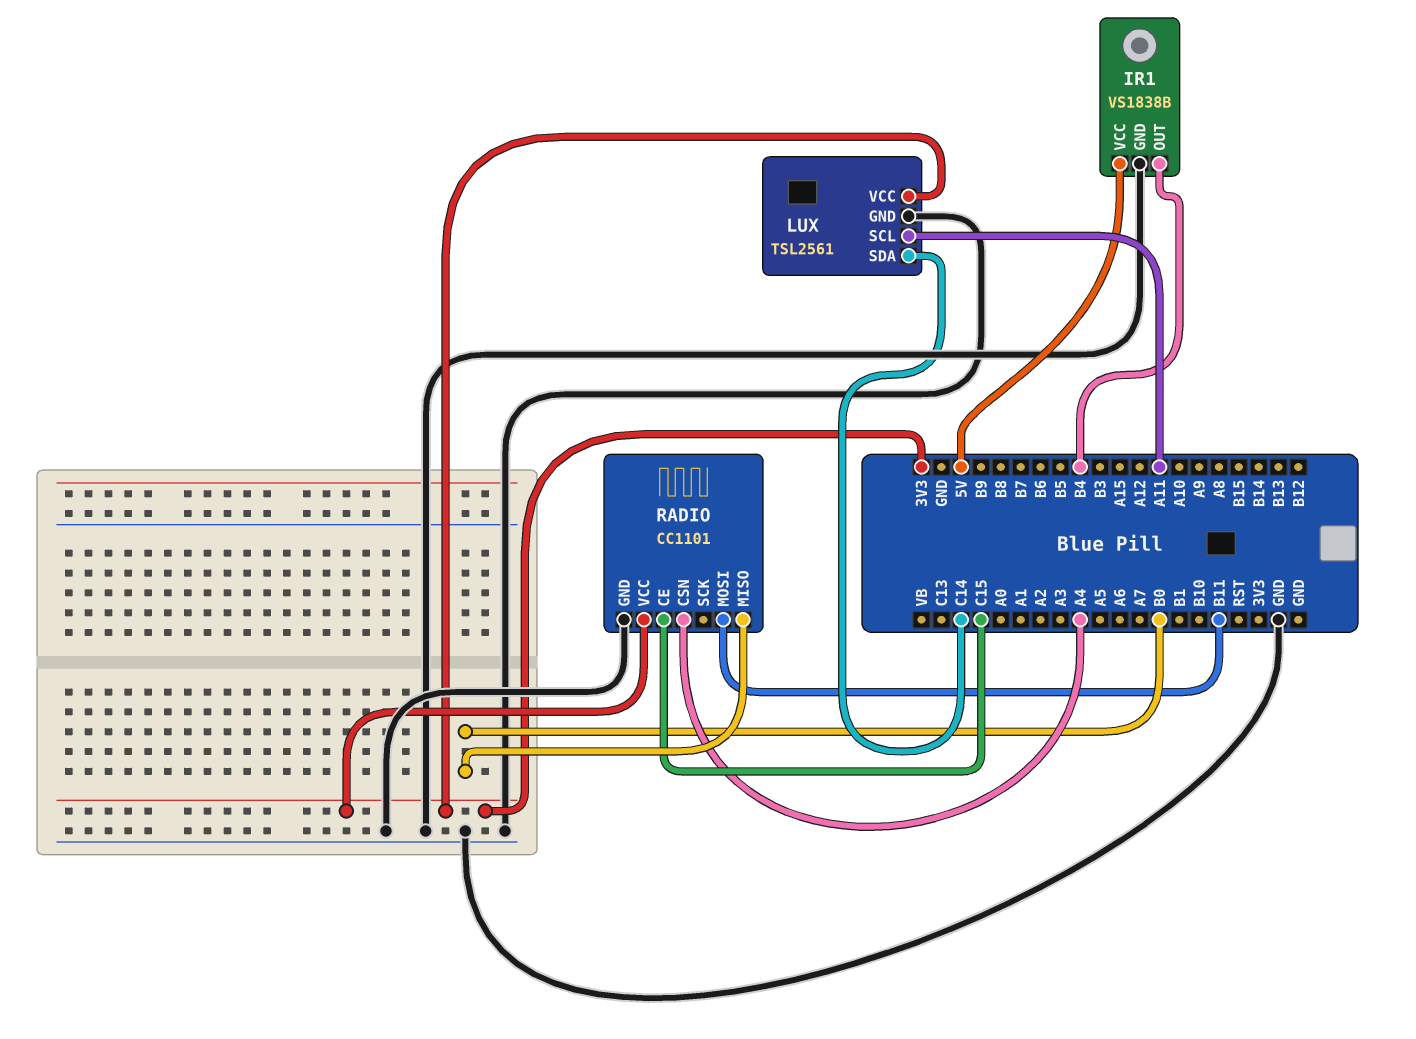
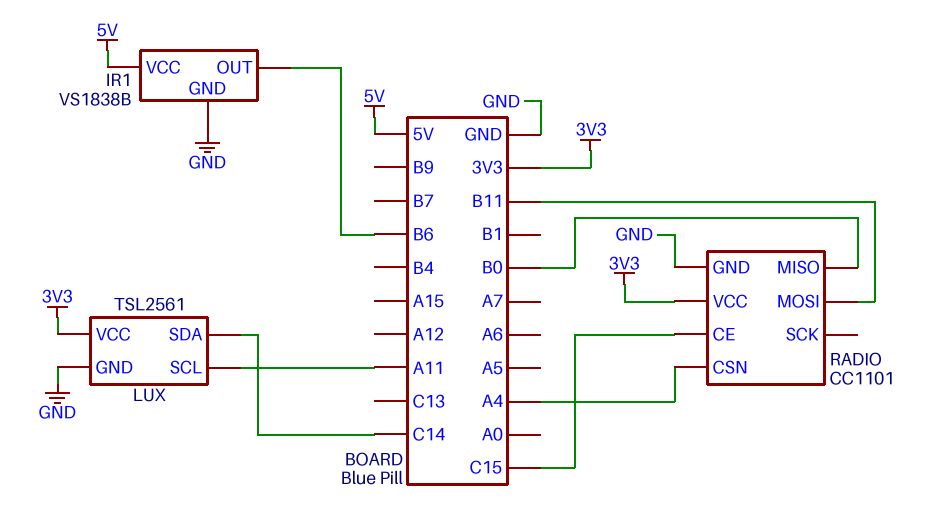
IR1 pin OUT: B4 -> B6

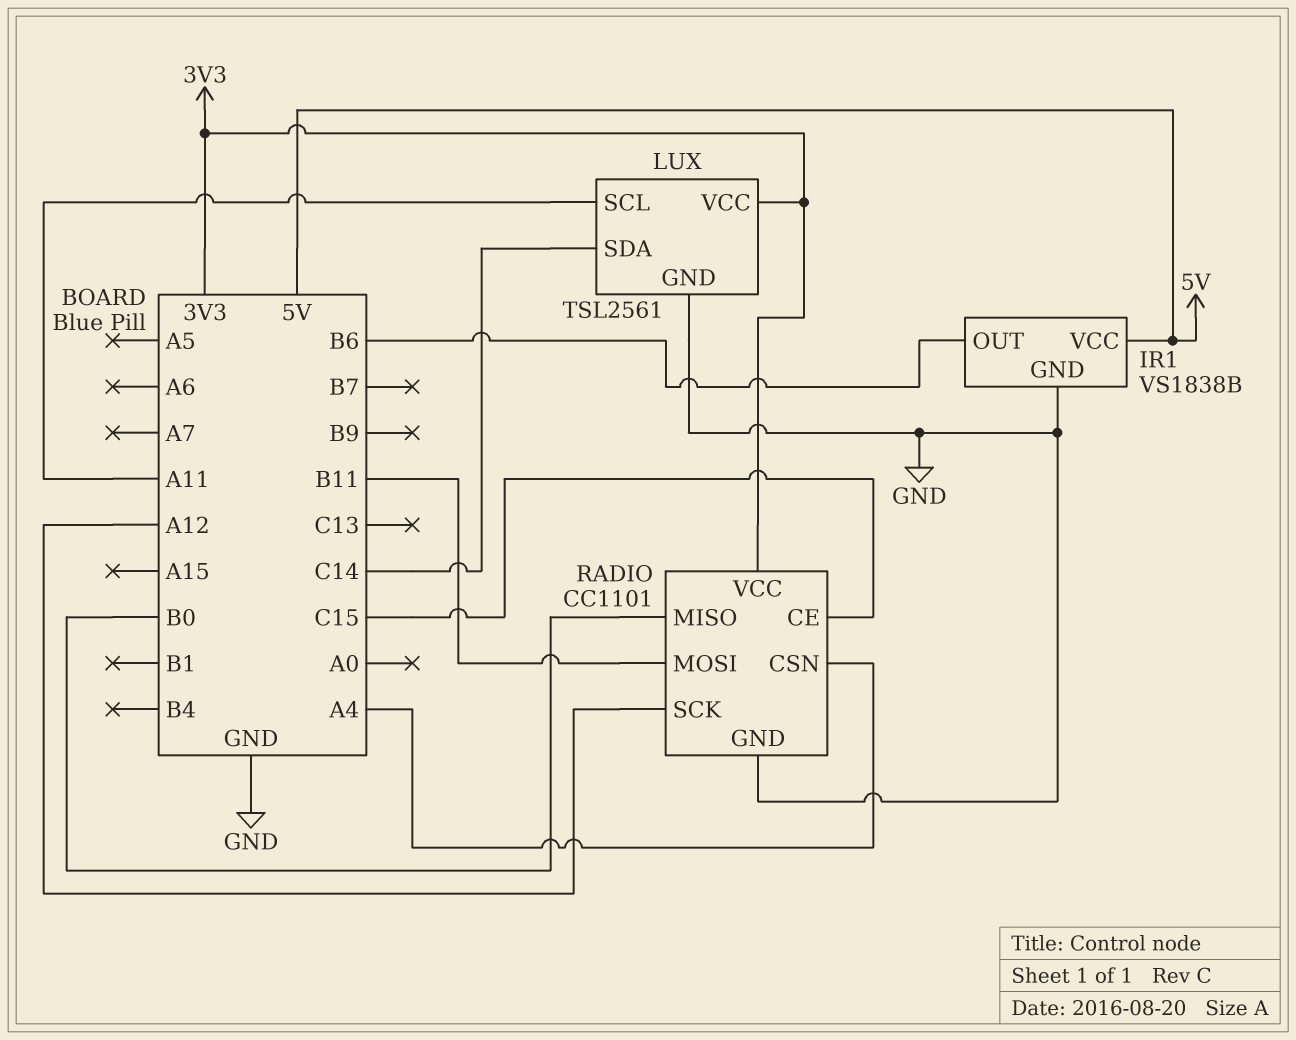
RADIO pin SCK: none -> A12

